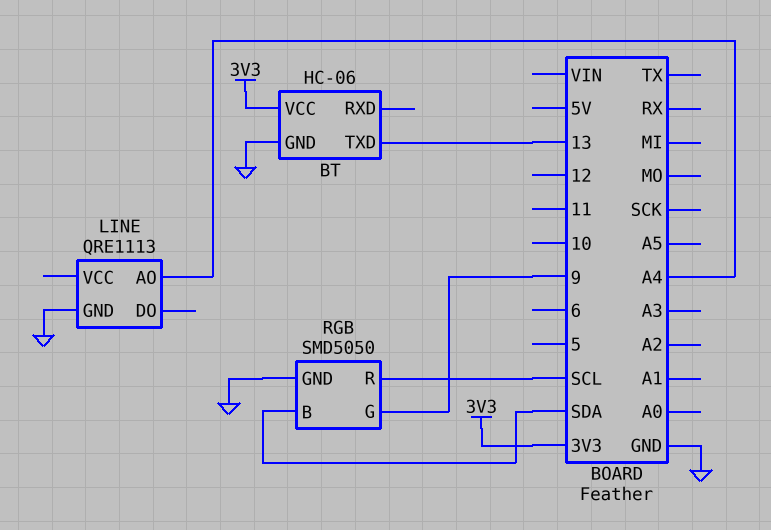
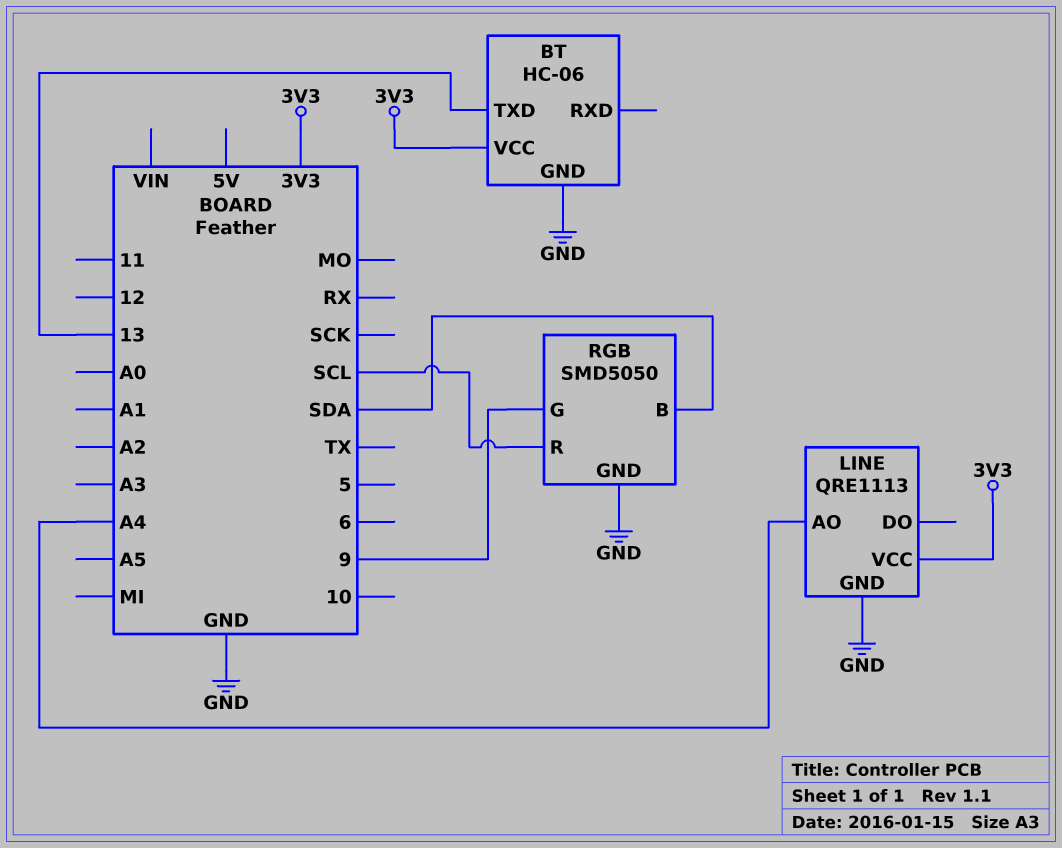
LINE pin VCC: none -> 3V3

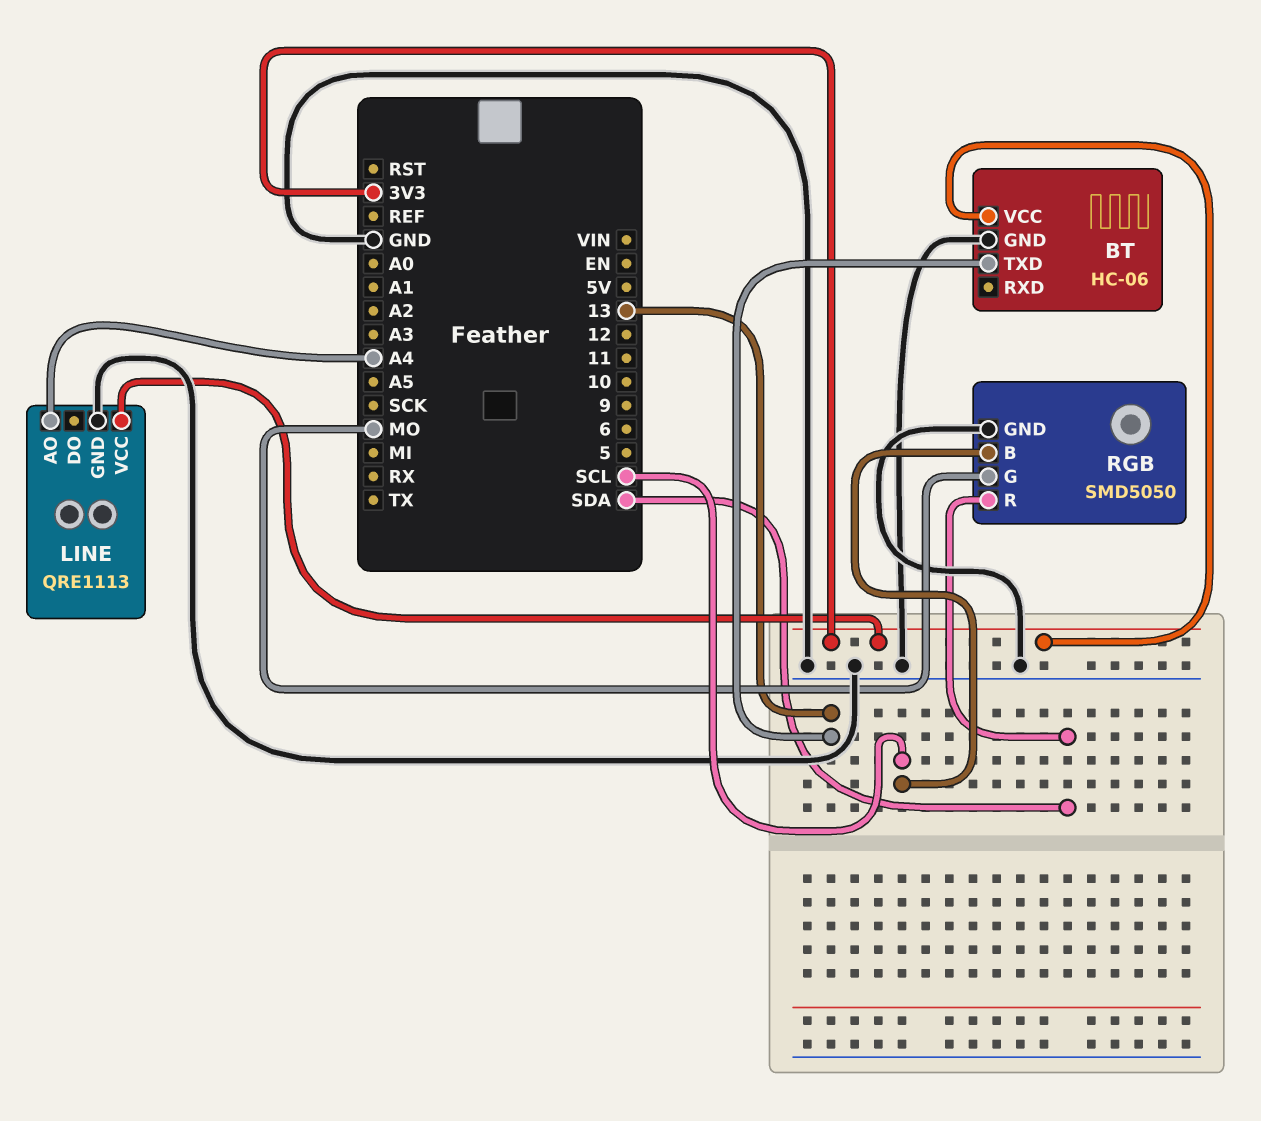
RGB pin B: SDA -> SCL
RGB pin G: 9 -> MO
RGB pin R: SCL -> SDA

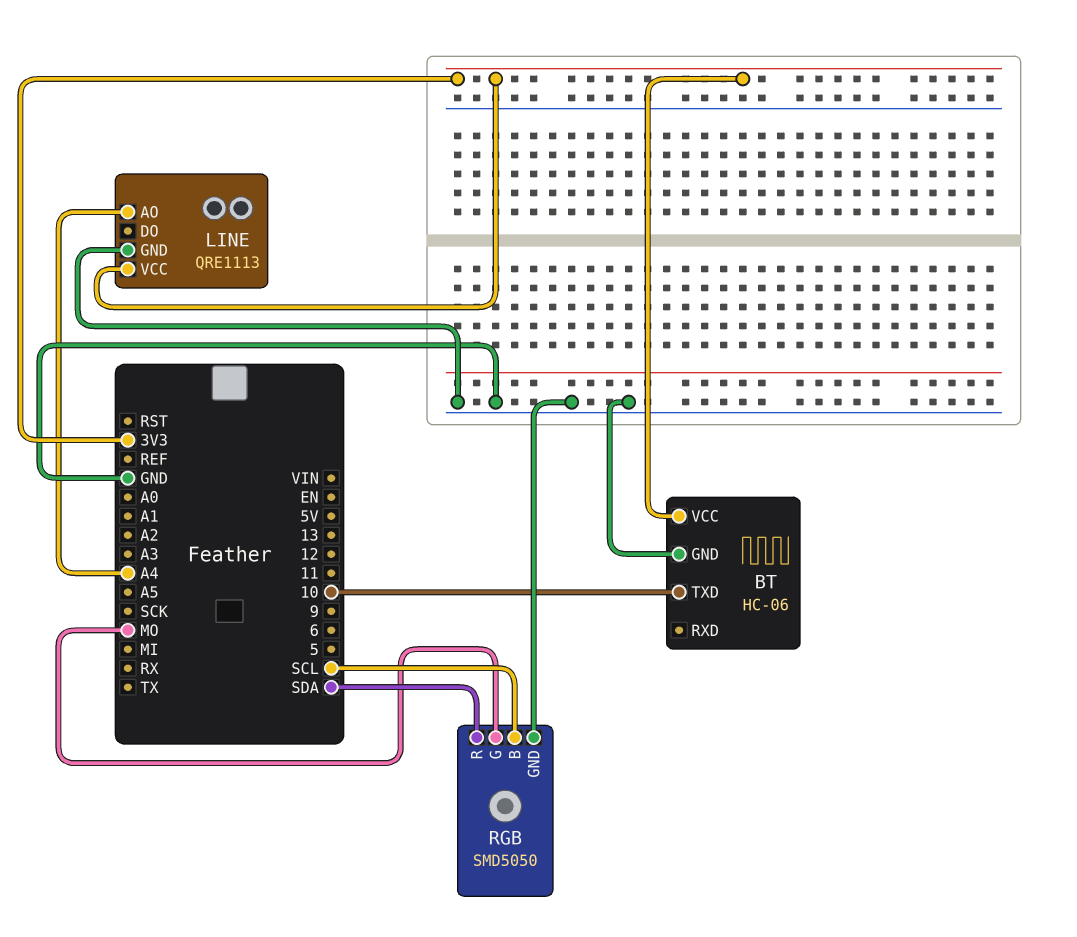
BT pin TXD: 13 -> 10

